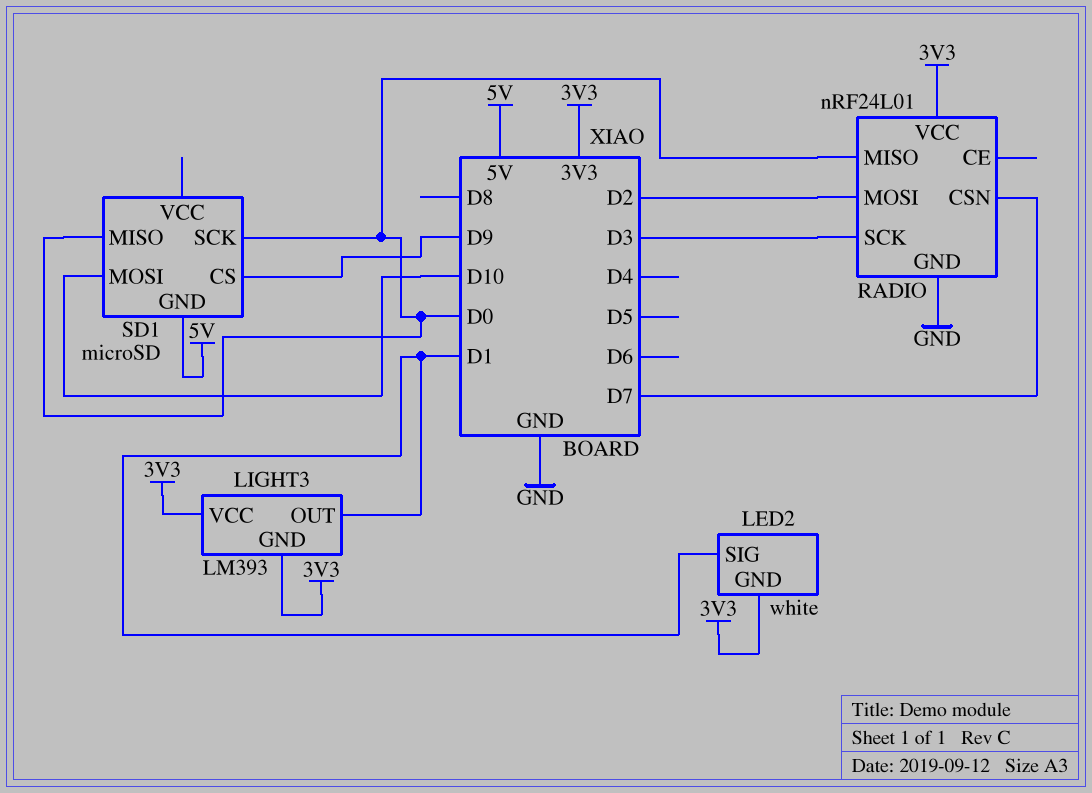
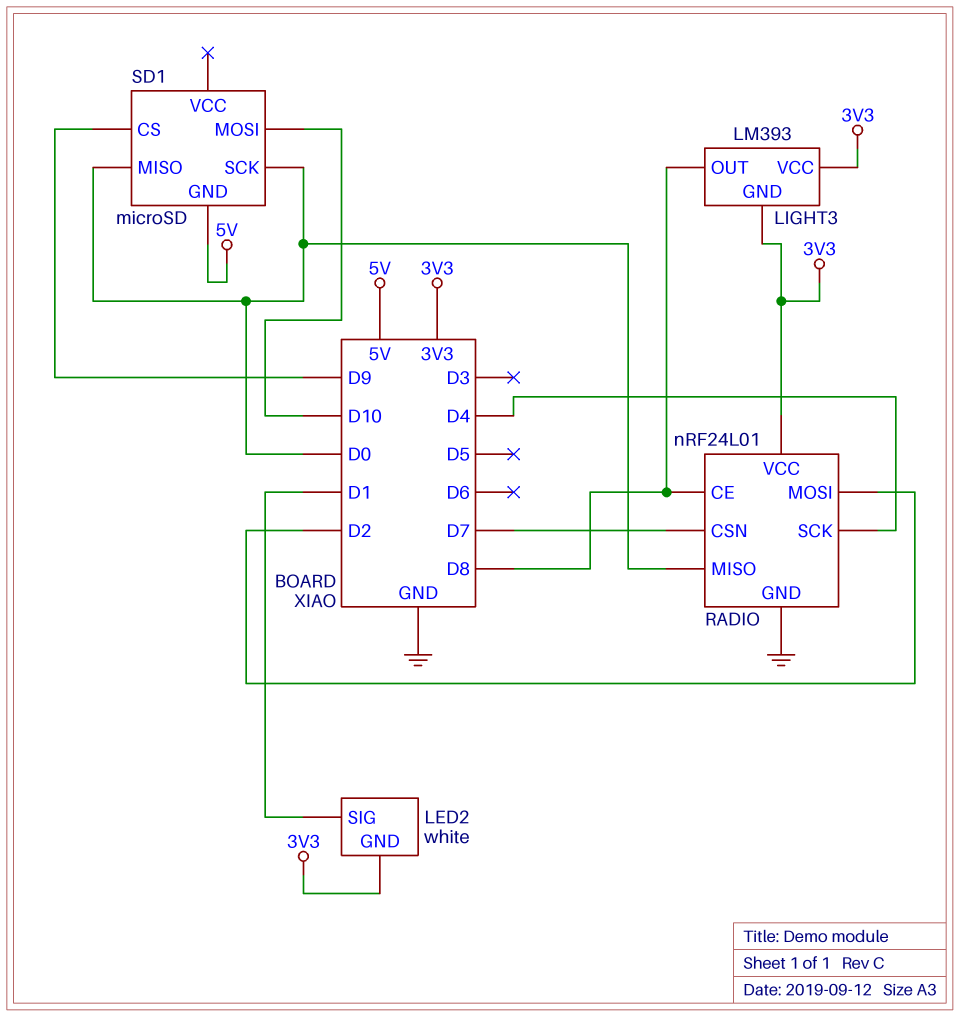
LIGHT3 pin OUT: D1 -> D8
RADIO pin CE: none -> D8
RADIO pin SCK: D3 -> D4

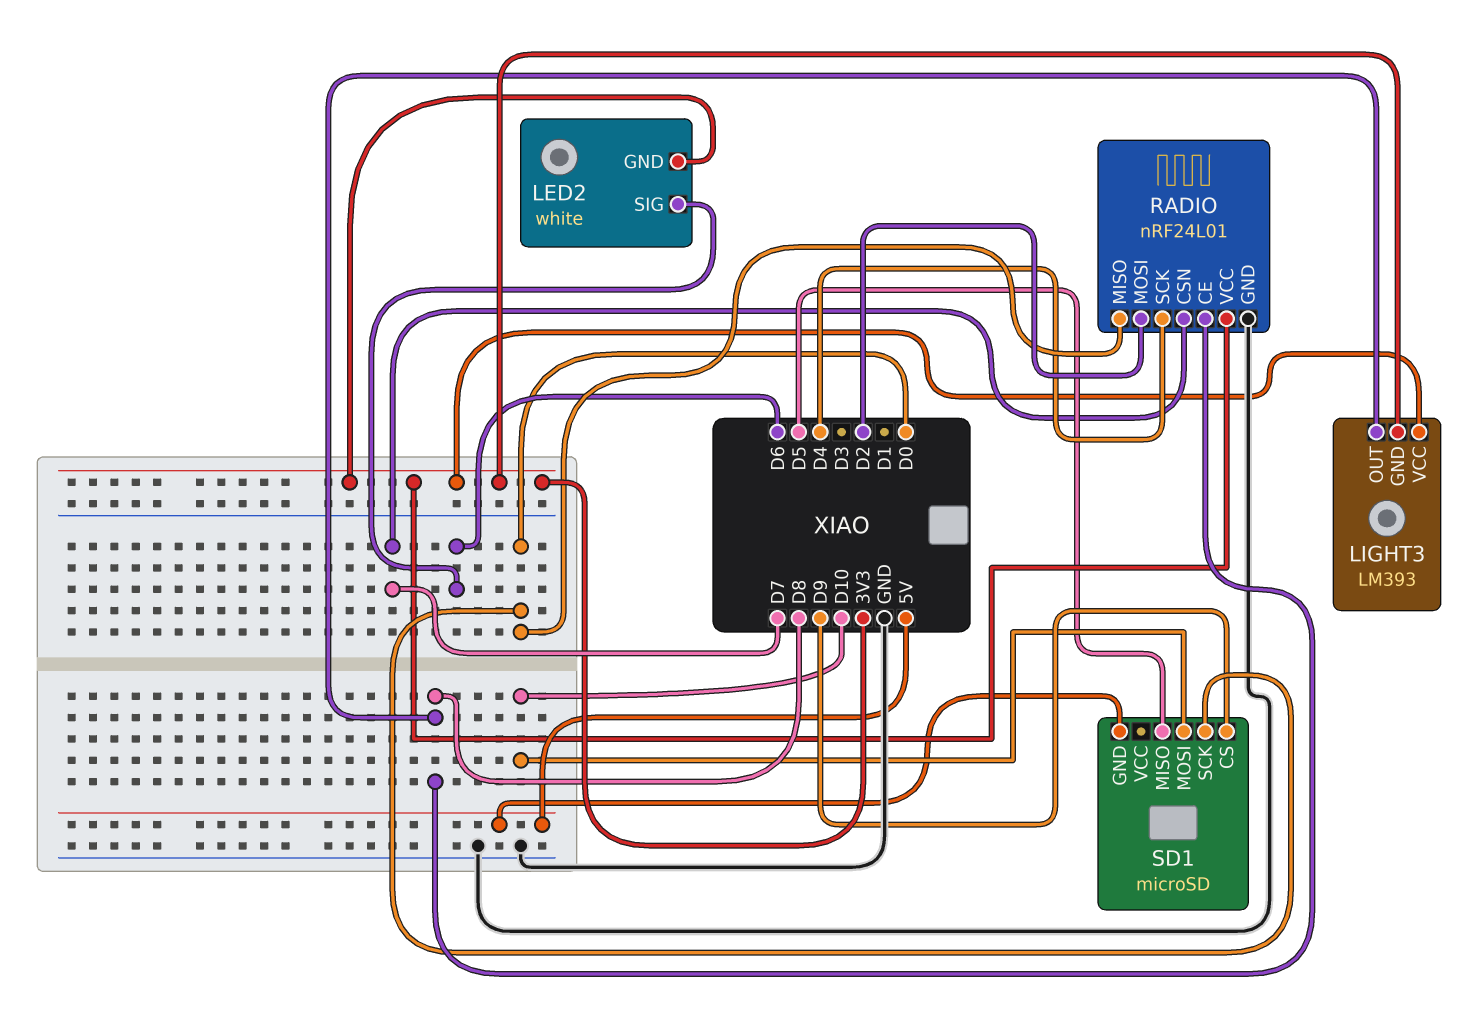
LED2 pin SIG: D1 -> D6
SD1 pin MISO: D0 -> D5

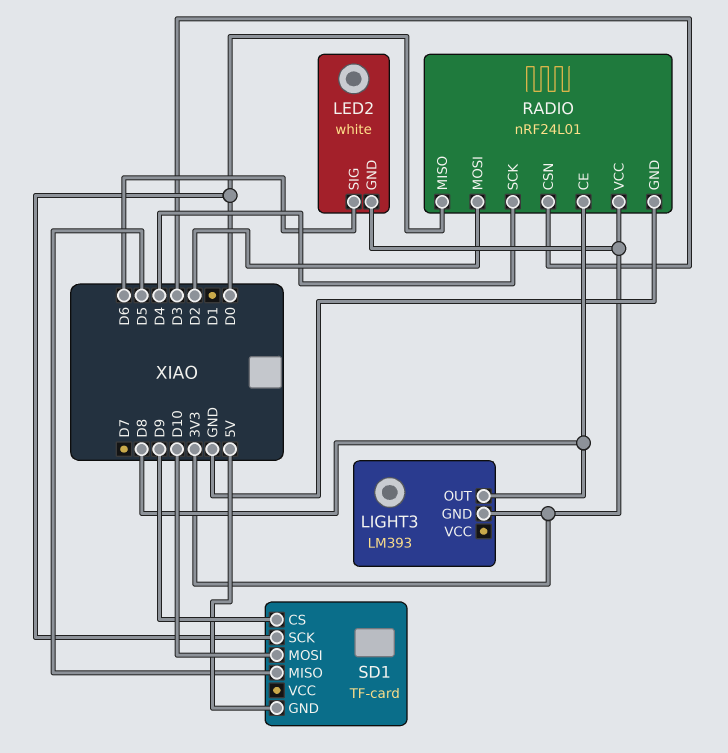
LIGHT3 pin VCC: 3V3 -> none
RADIO pin CSN: D7 -> D3
SD1: microSD -> TF-card

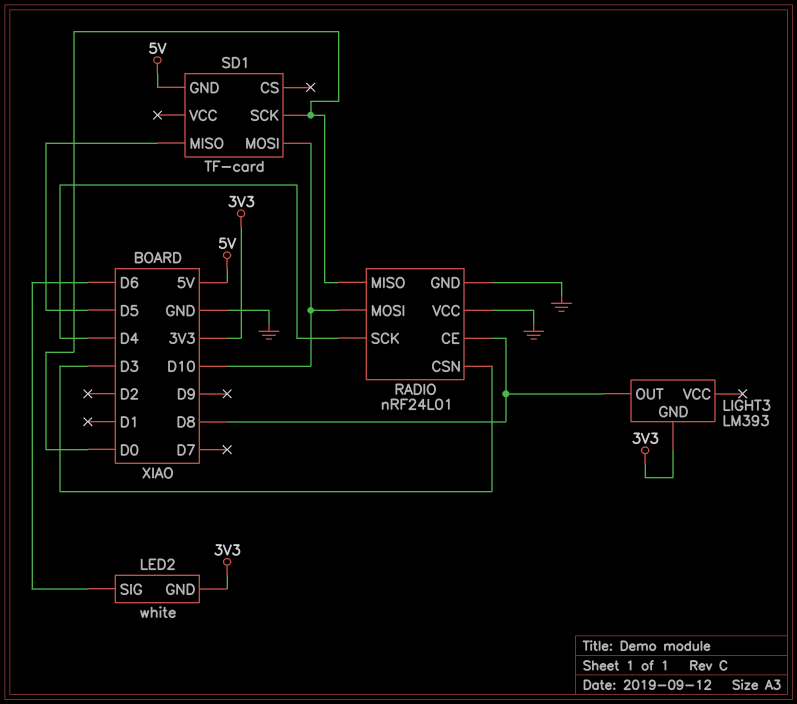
RADIO pin MOSI: D2 -> D10
RADIO pin VCC: 3V3 -> GND
SD1 pin CS: D9 -> none

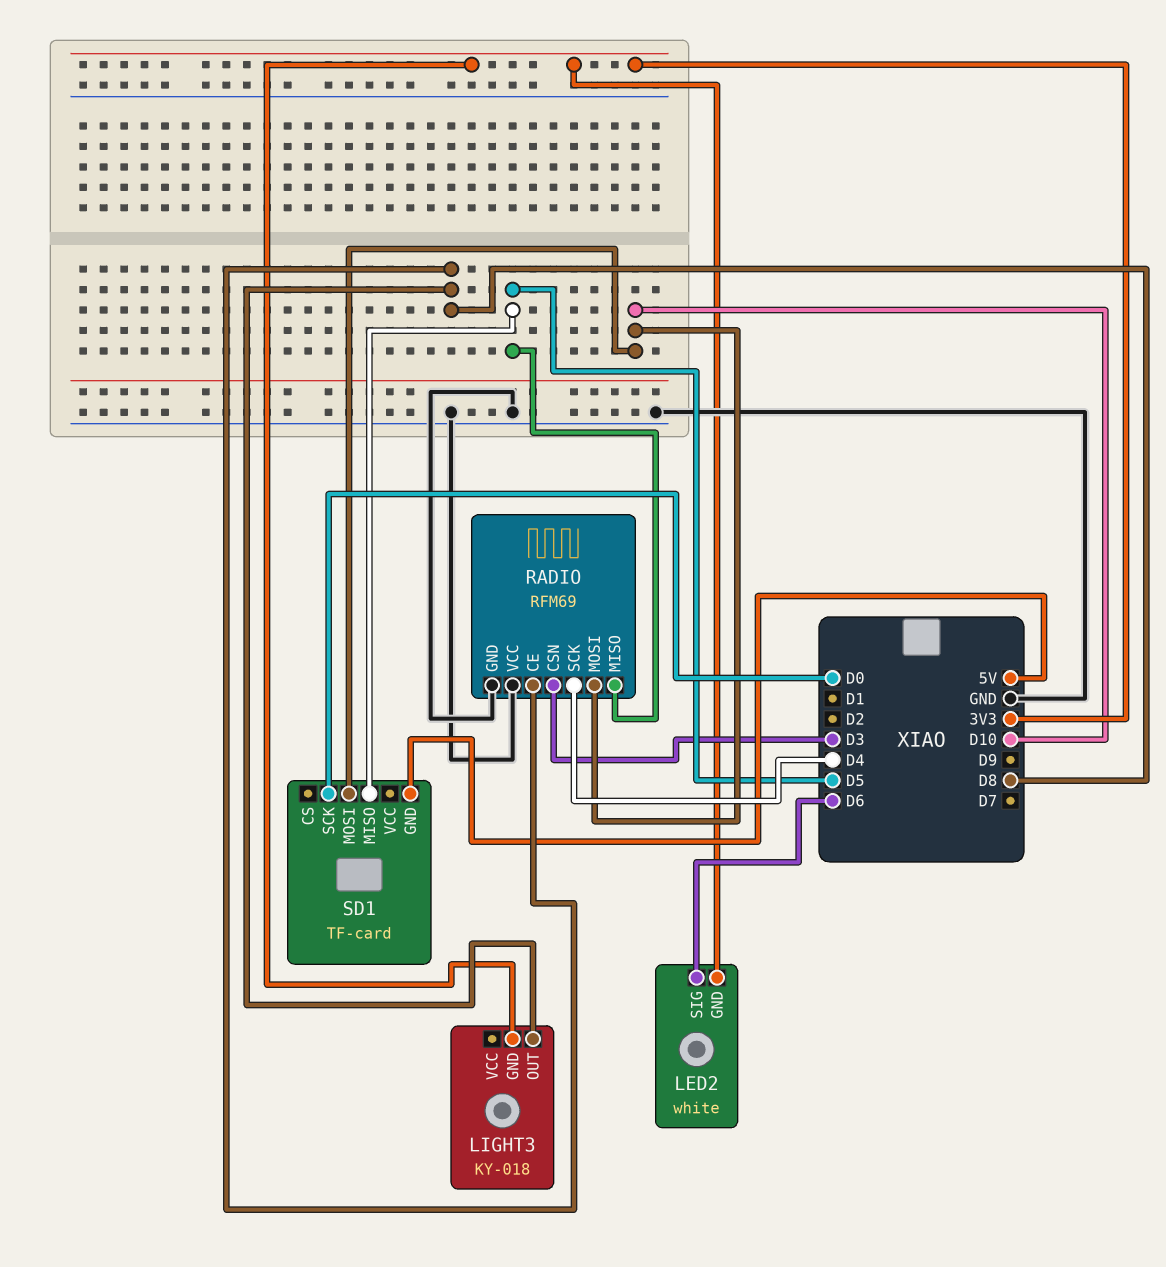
LIGHT3: LM393 -> KY-018
RADIO: nRF24L01 -> RFM69
RADIO pin MISO: D0 -> D5

